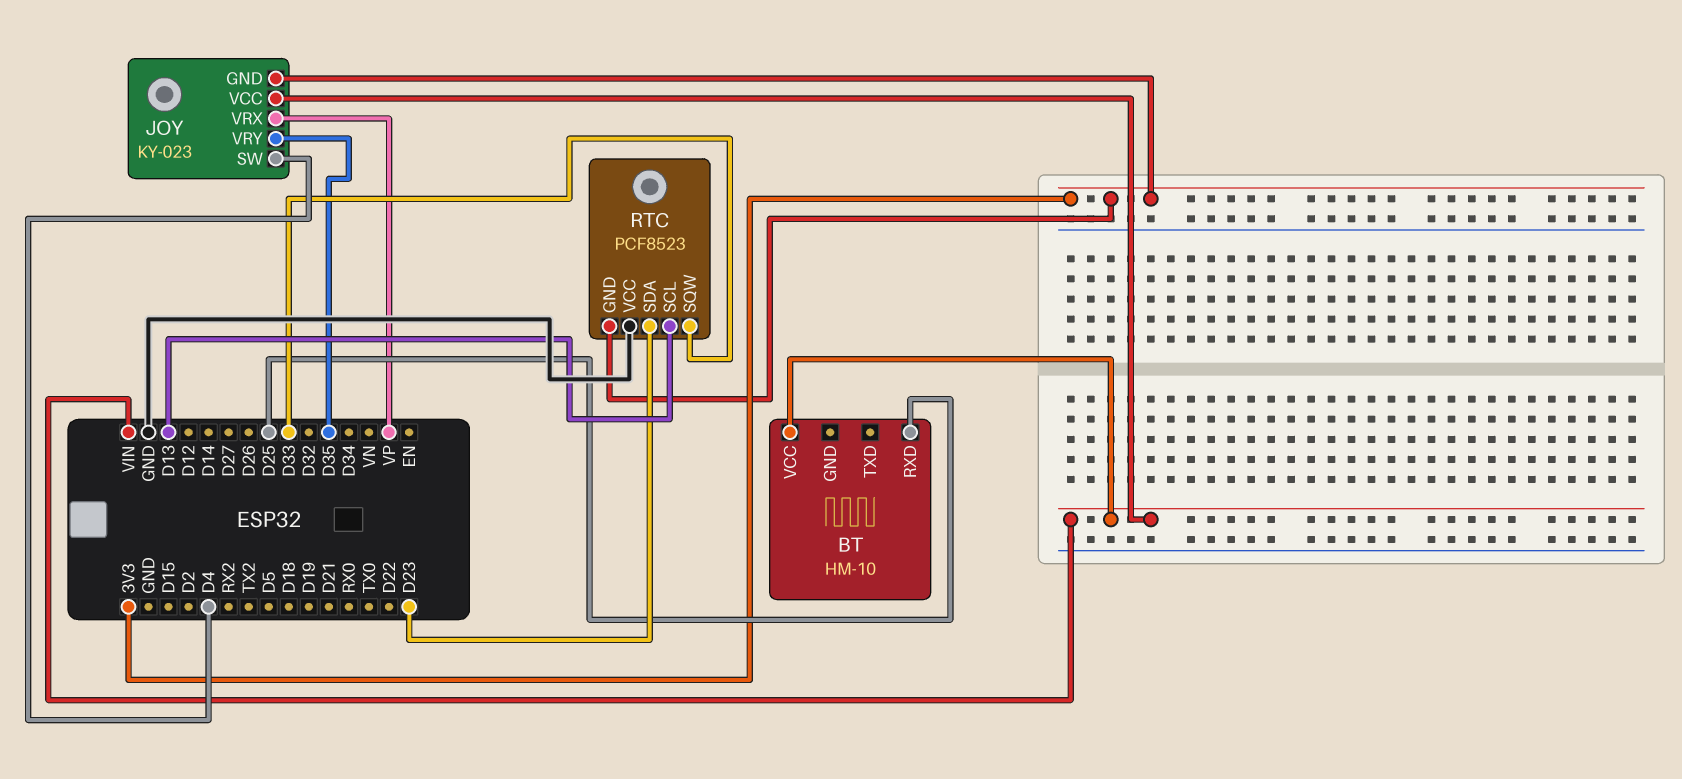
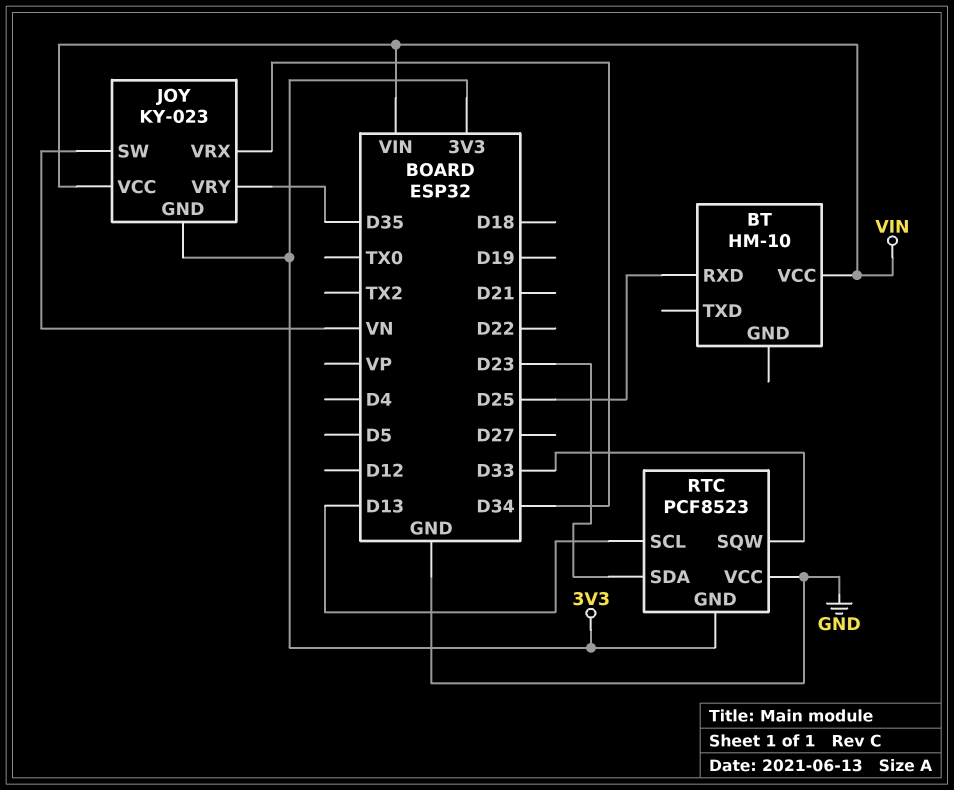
JOY pin SW: D4 -> VN
JOY pin VRX: VP -> D34

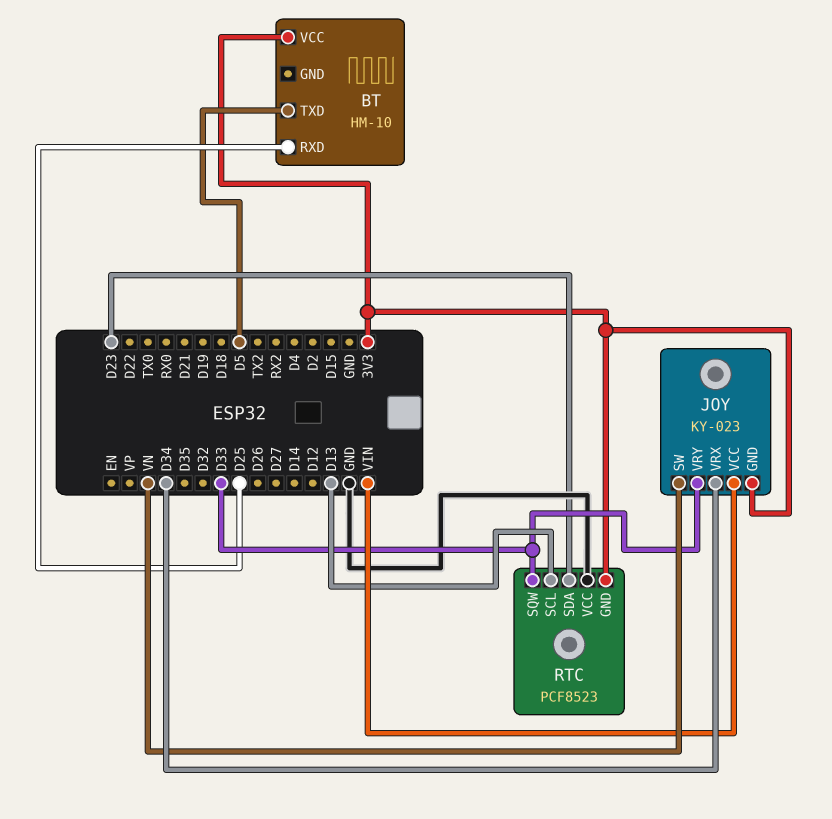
BT pin TXD: none -> D5
BT pin VCC: VIN -> 3V3
JOY pin VRY: D35 -> D33

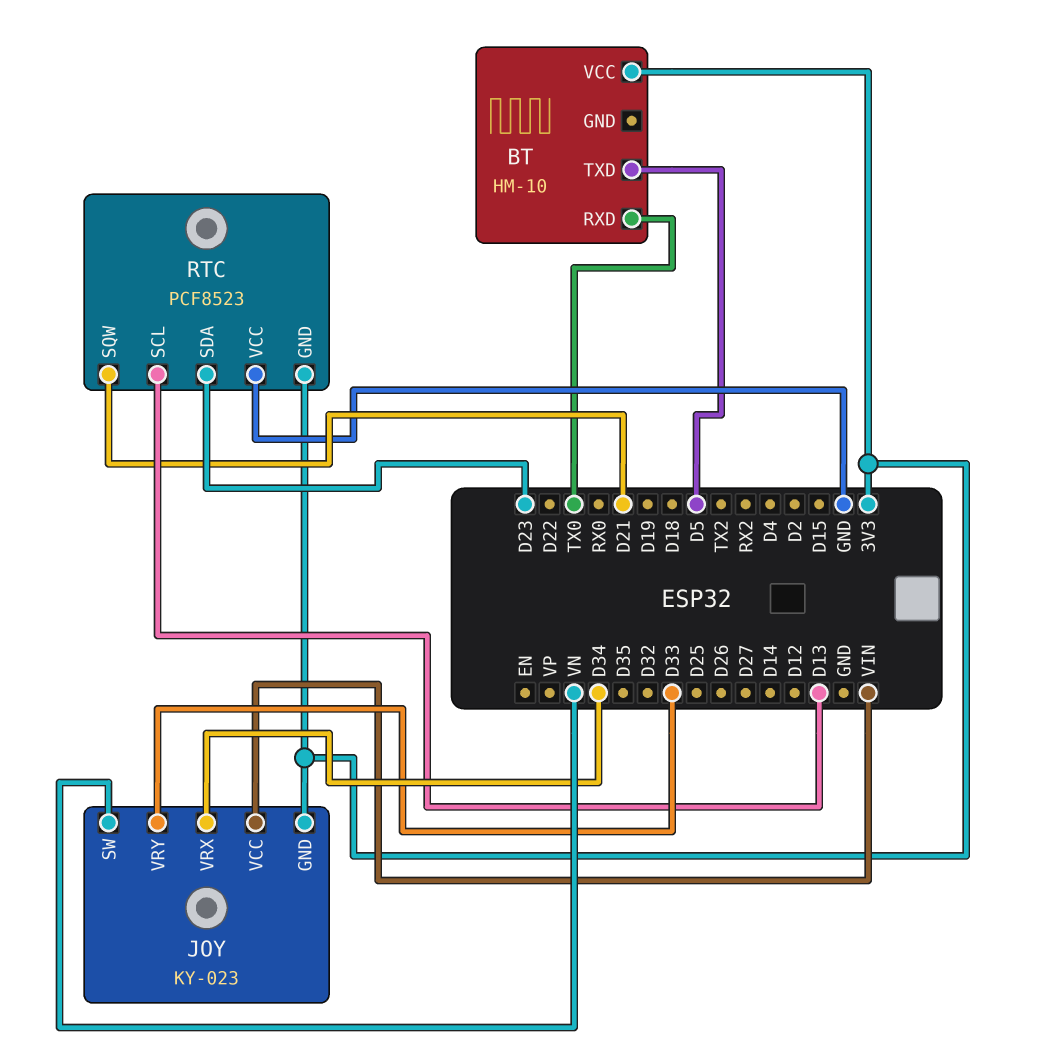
BT pin RXD: D25 -> TX0
RTC pin SQW: D33 -> D21

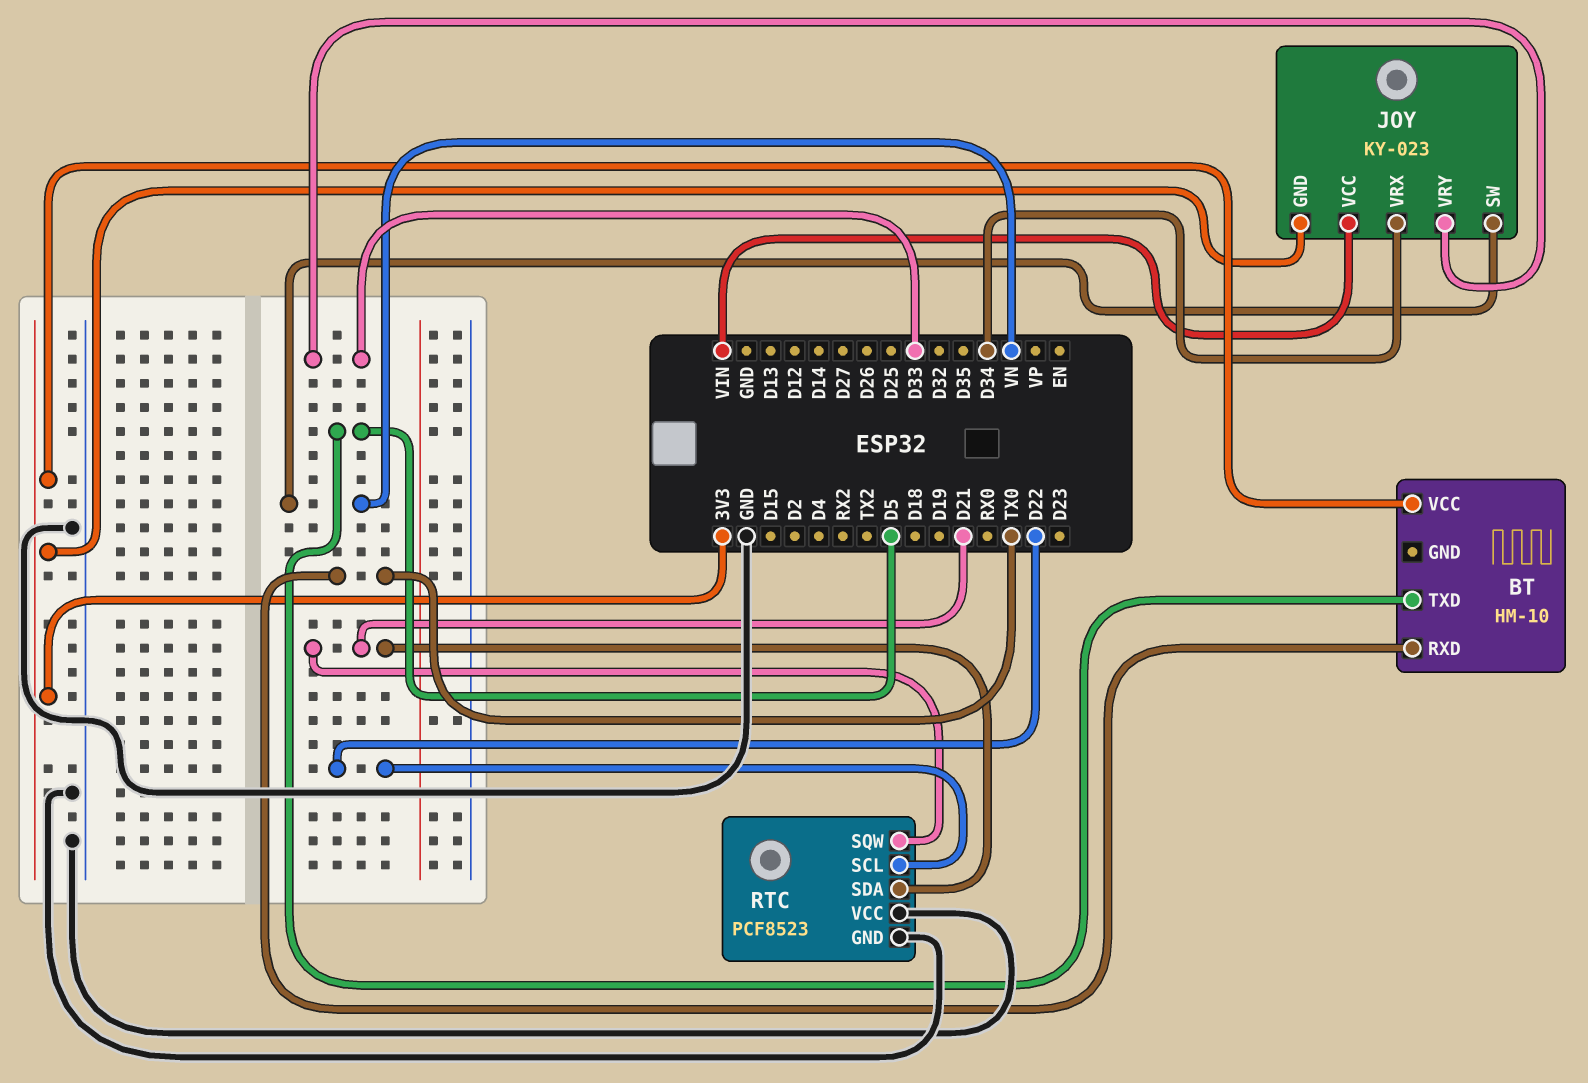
RTC pin GND: 3V3 -> GND
RTC pin SCL: D13 -> D22
RTC pin SDA: D23 -> D21

